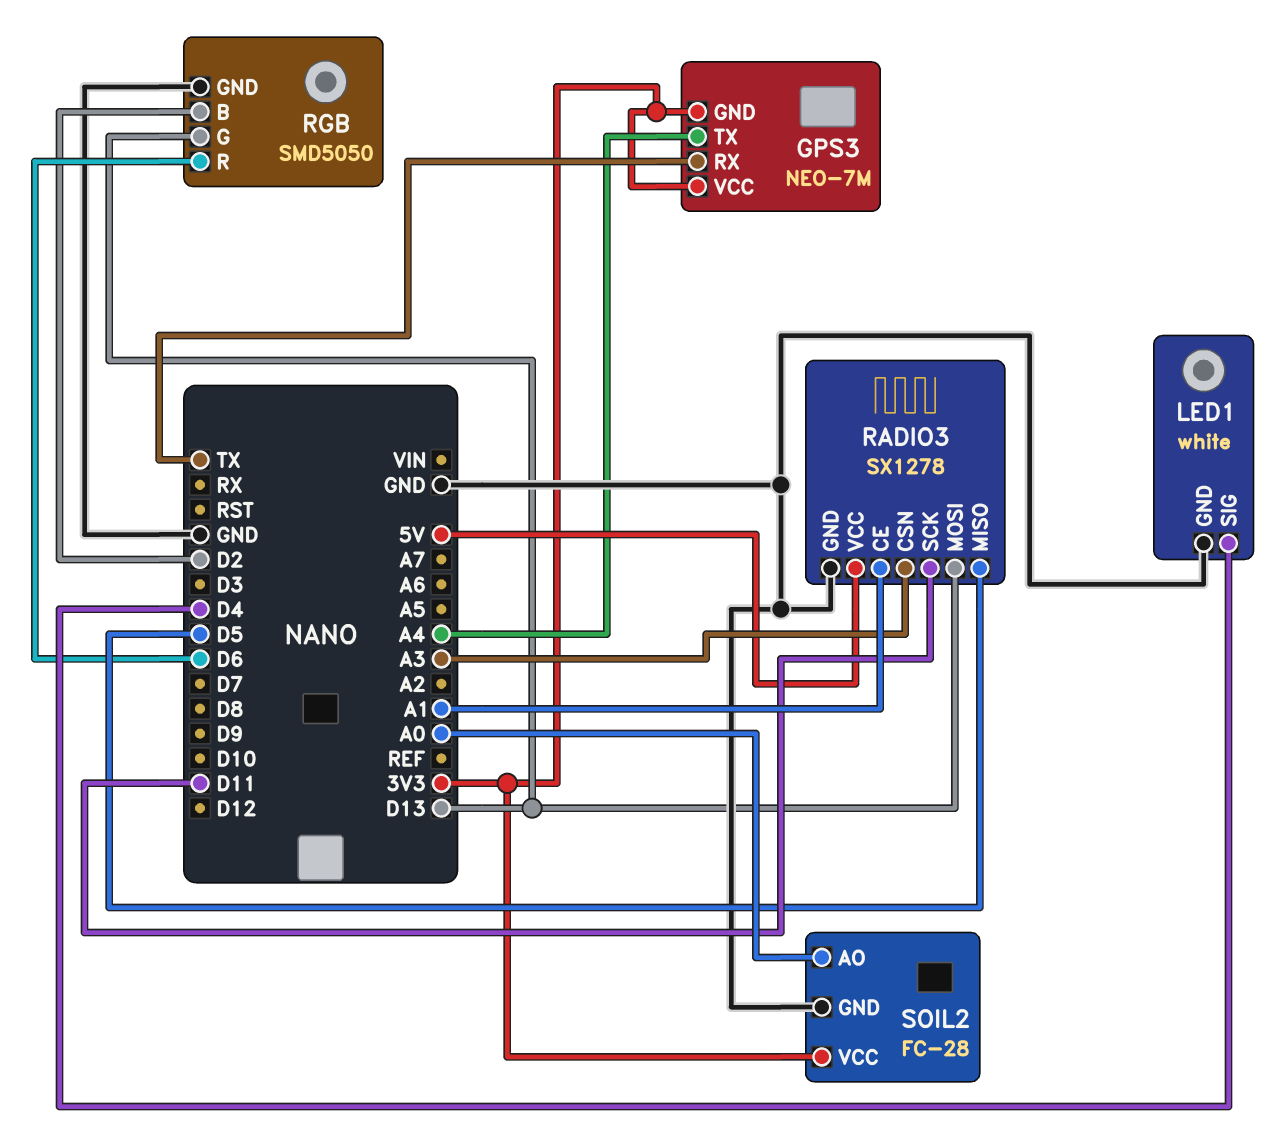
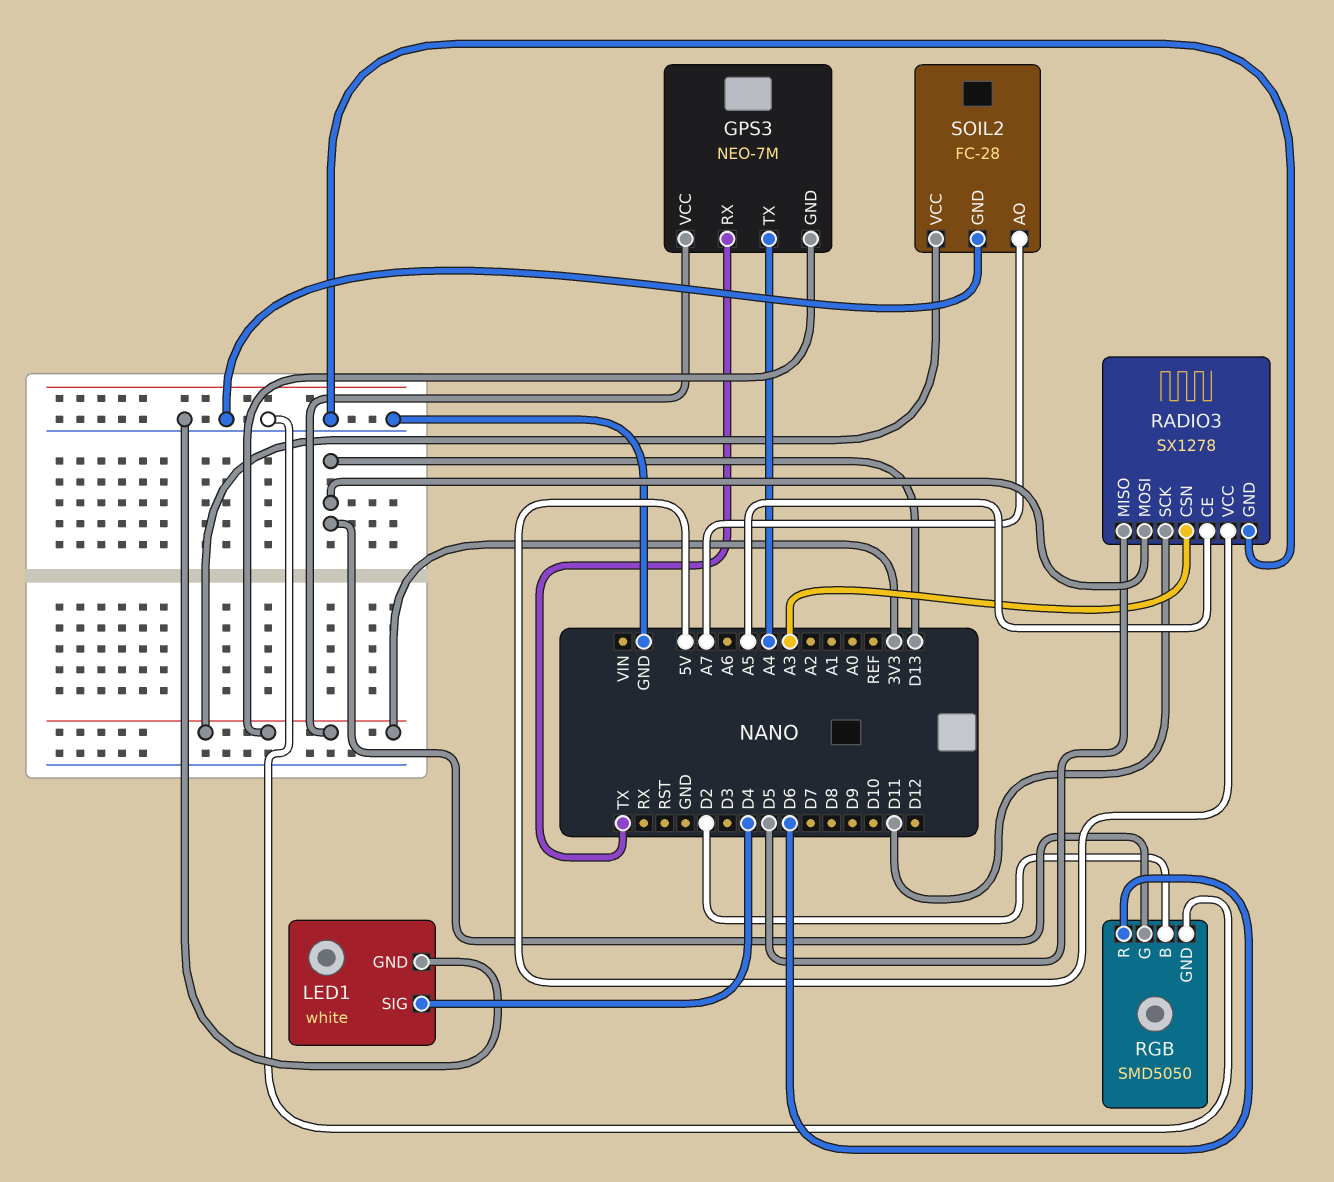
RADIO3 pin CE: A1 -> A5
SOIL2 pin AO: A0 -> A7

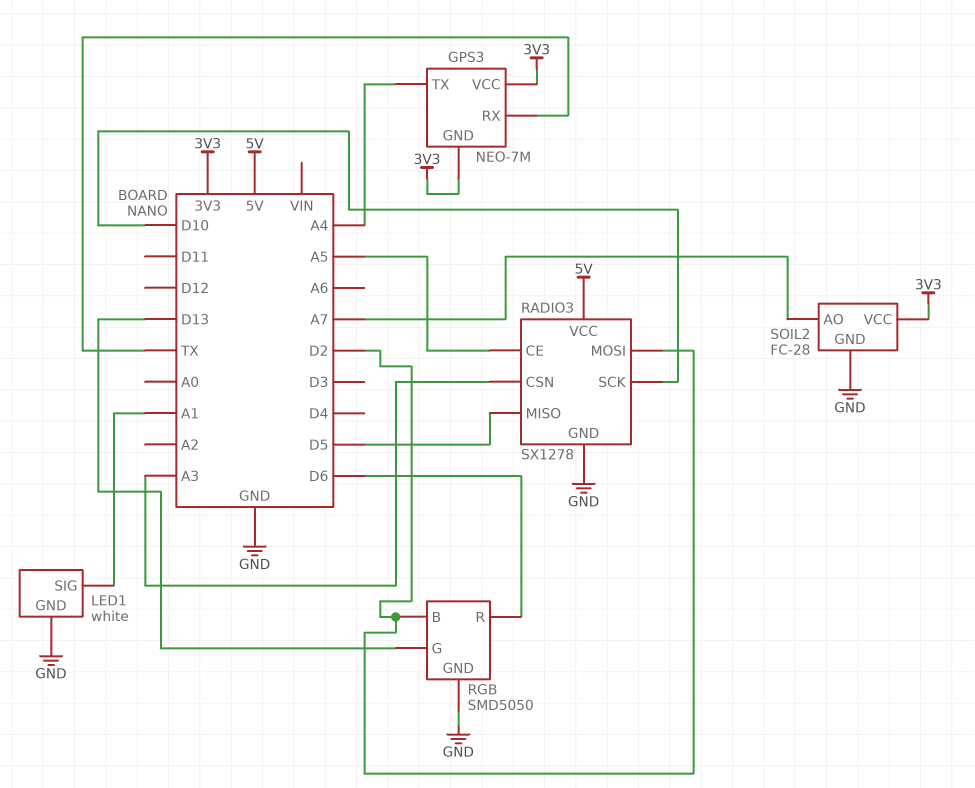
LED1 pin SIG: D4 -> A1
RADIO3 pin MOSI: D13 -> D2
RADIO3 pin SCK: D11 -> D10

